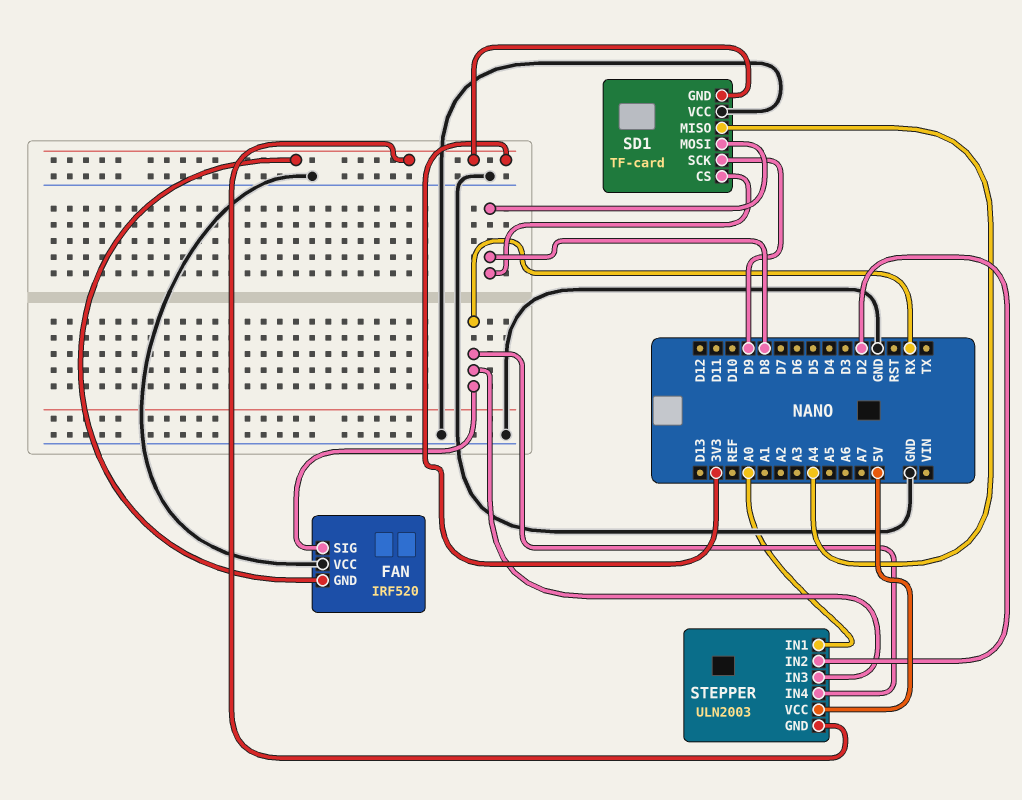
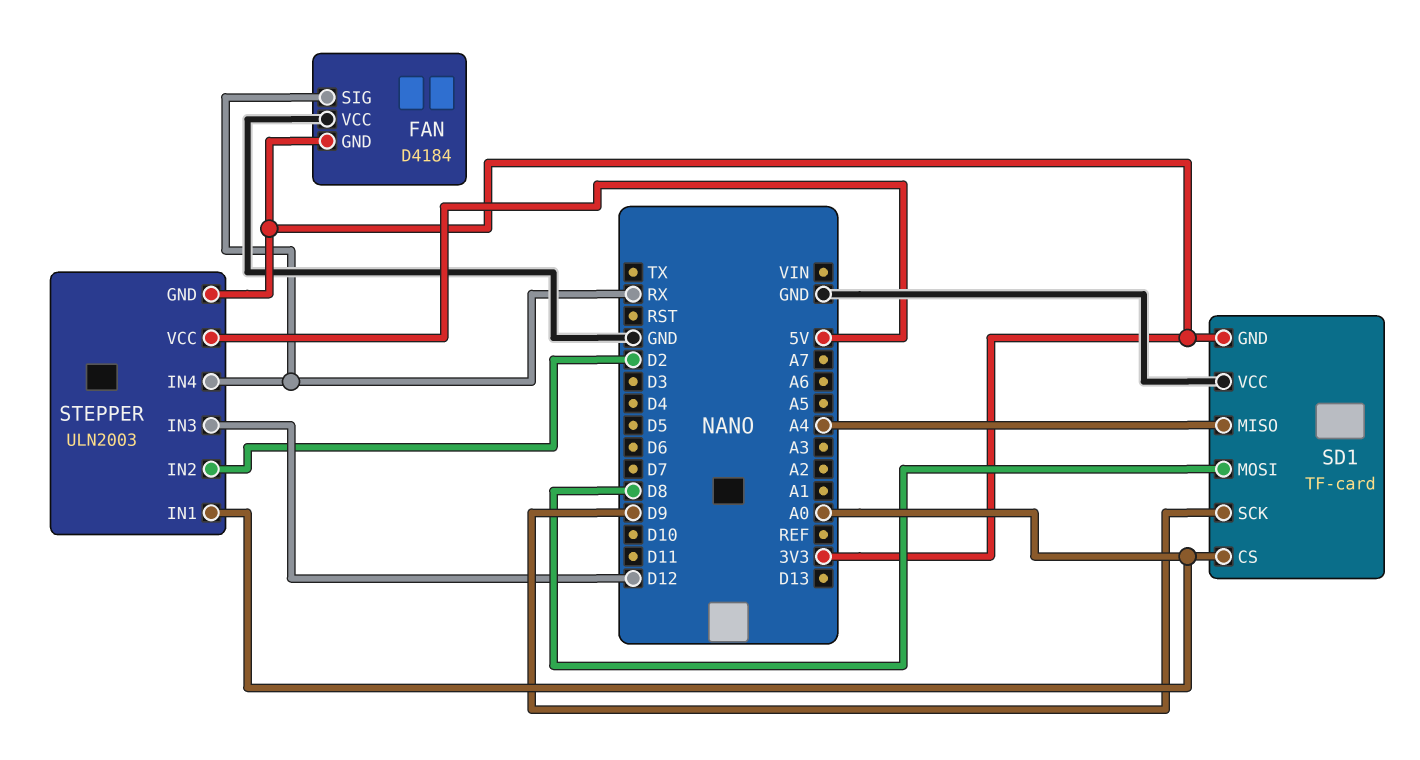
FAN: IRF520 -> D4184
SD1 pin CS: D8 -> A0
STEPPER pin IN3: RX -> D12

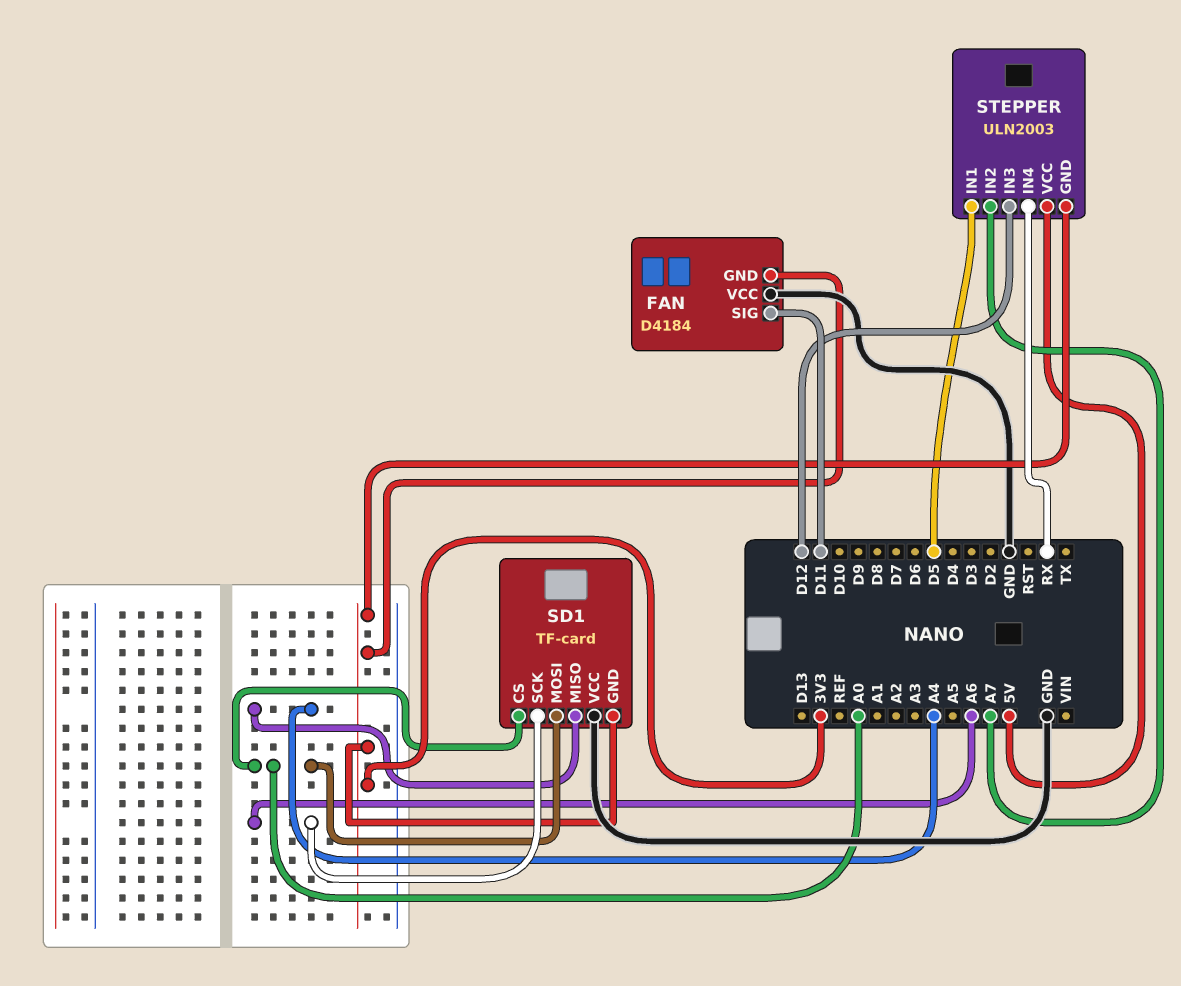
FAN pin SIG: RX -> D11
SD1 pin MOSI: D8 -> A0
SD1 pin SCK: D9 -> A6
STEPPER pin IN1: A0 -> D5
STEPPER pin IN2: D2 -> A7

